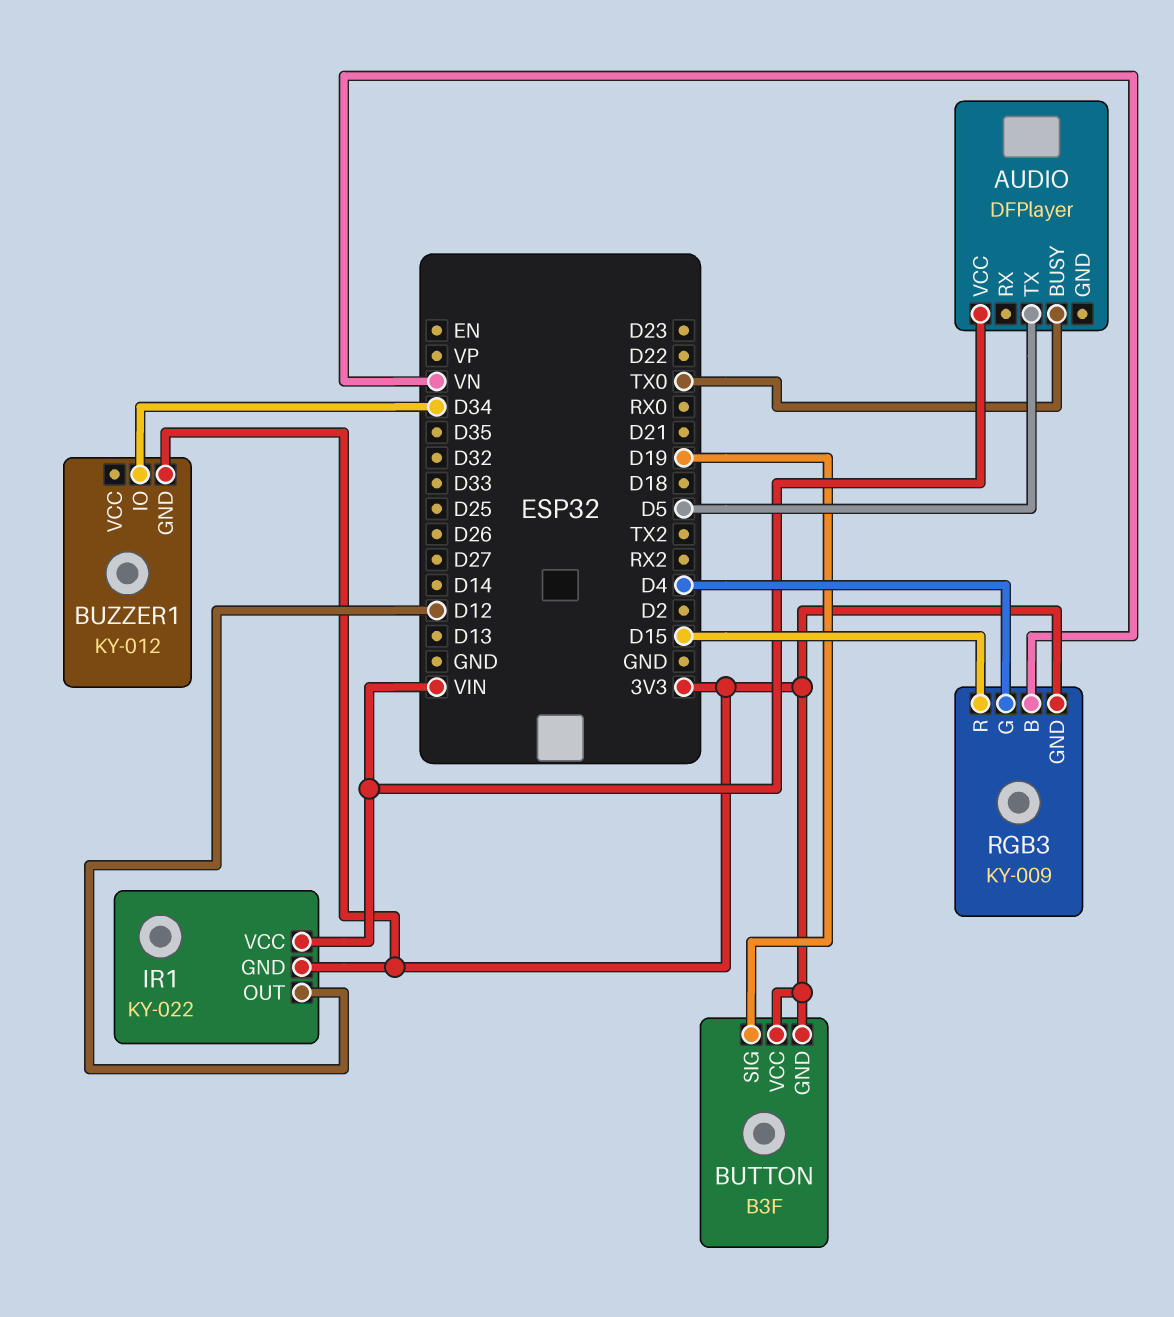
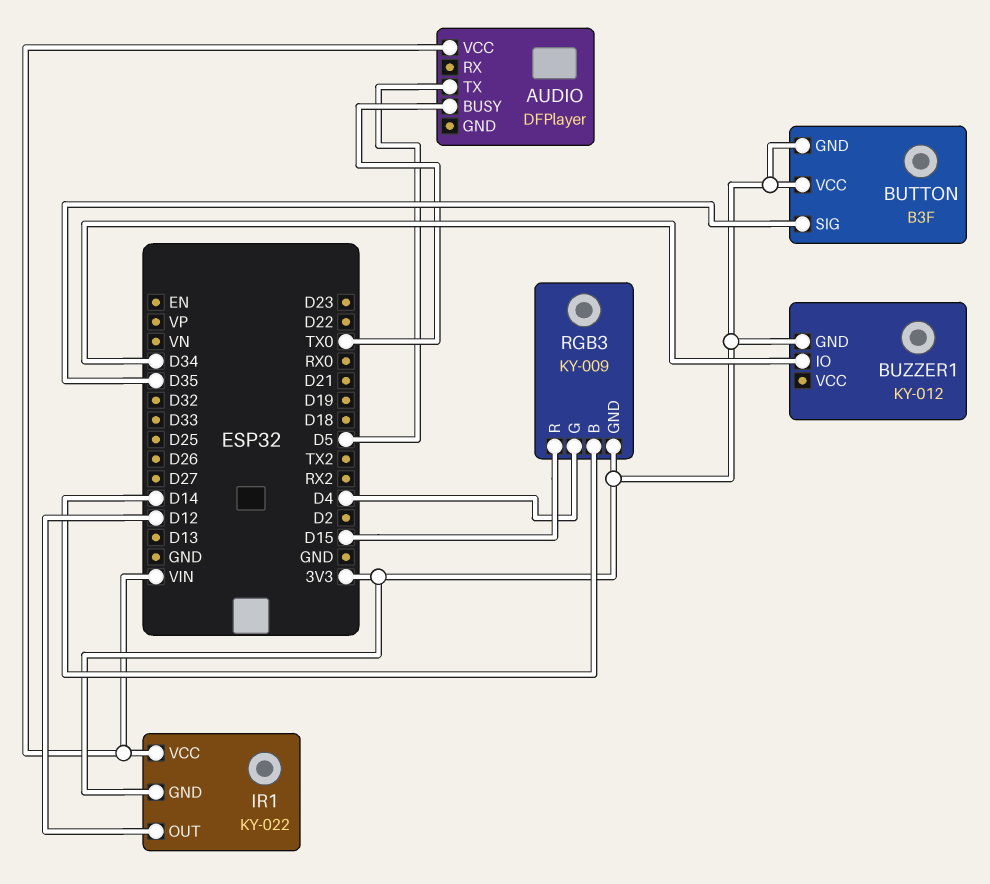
BUTTON pin SIG: D19 -> D35
RGB3 pin B: VN -> D14

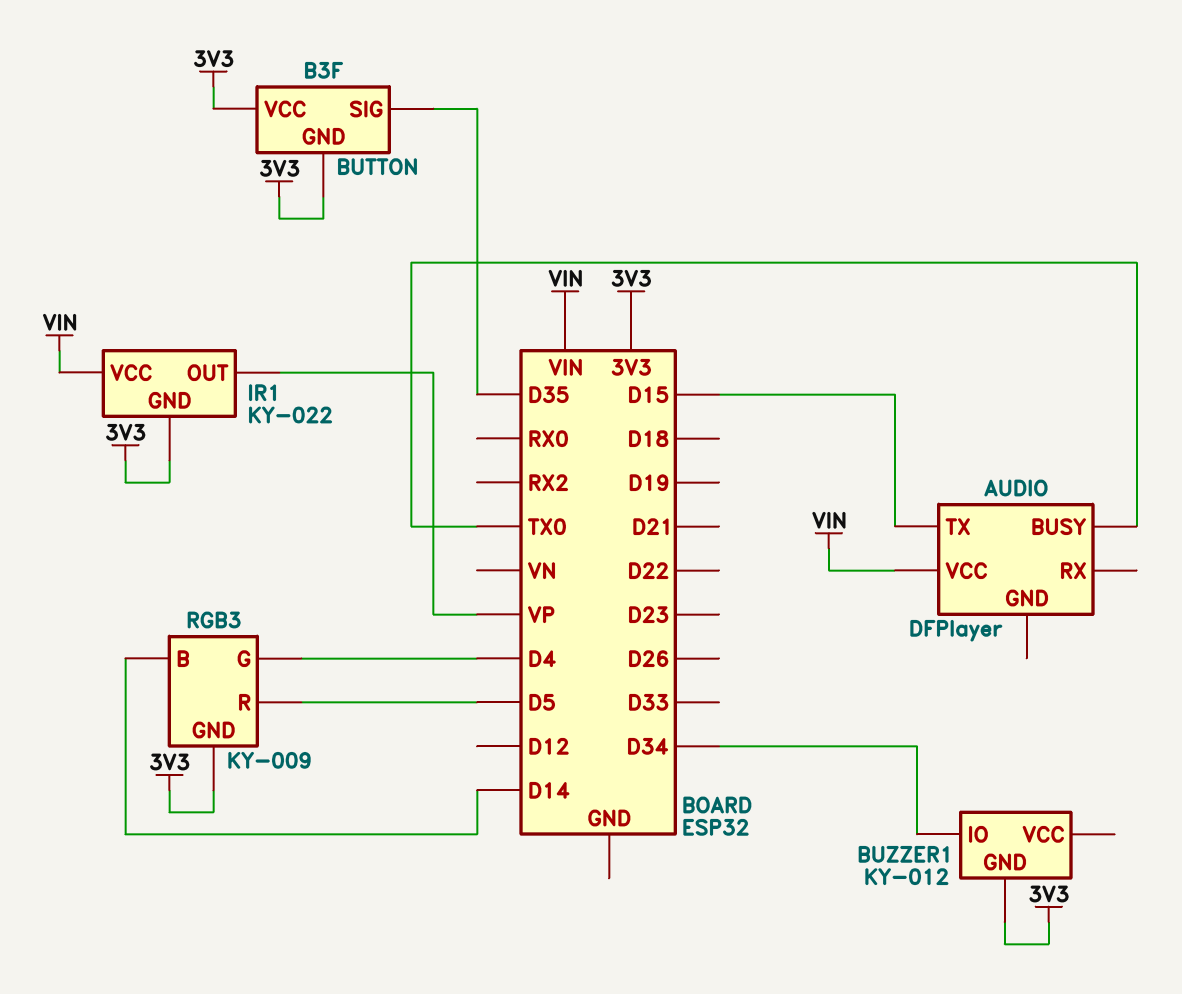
AUDIO pin TX: D5 -> D15
IR1 pin OUT: D12 -> VP
RGB3 pin R: D15 -> D5

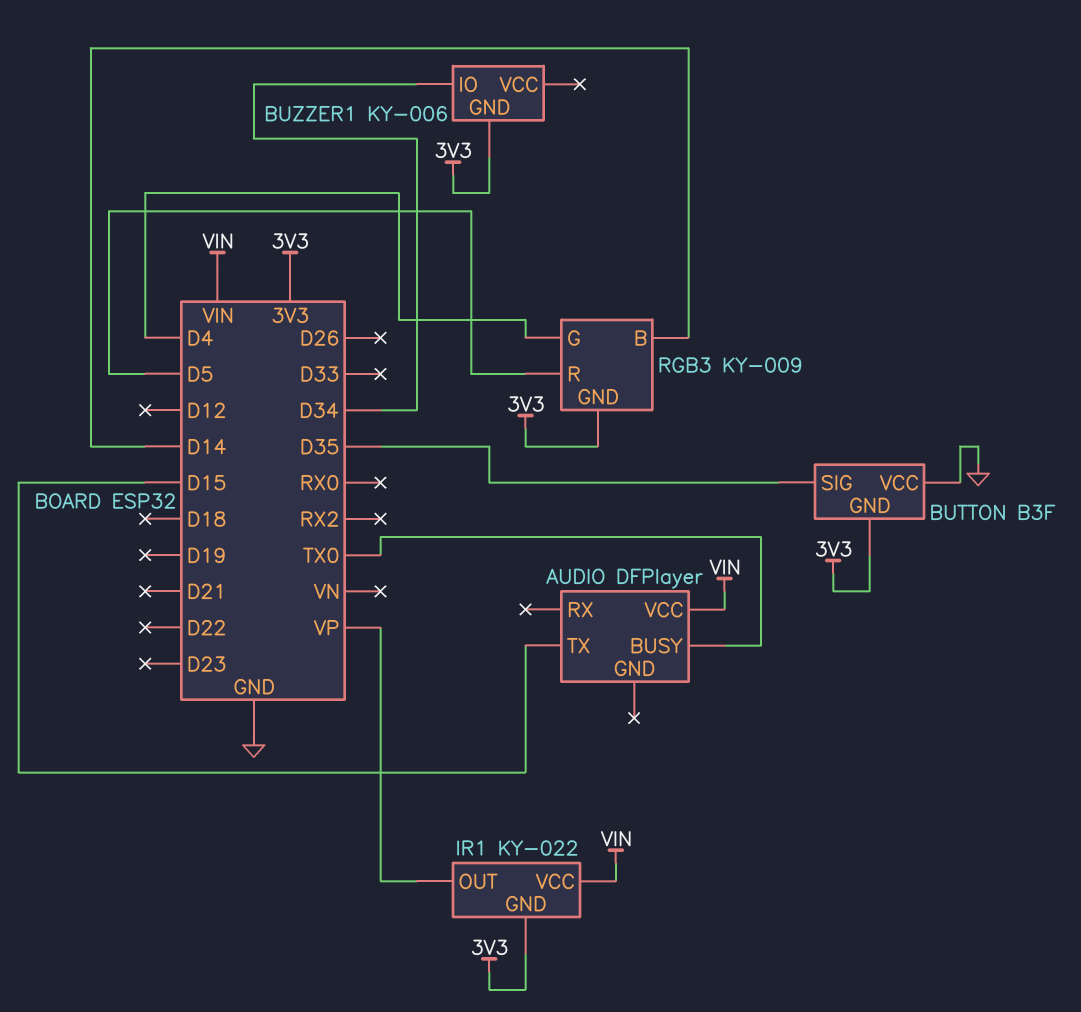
BUTTON pin VCC: 3V3 -> GND
BUZZER1: KY-012 -> KY-006

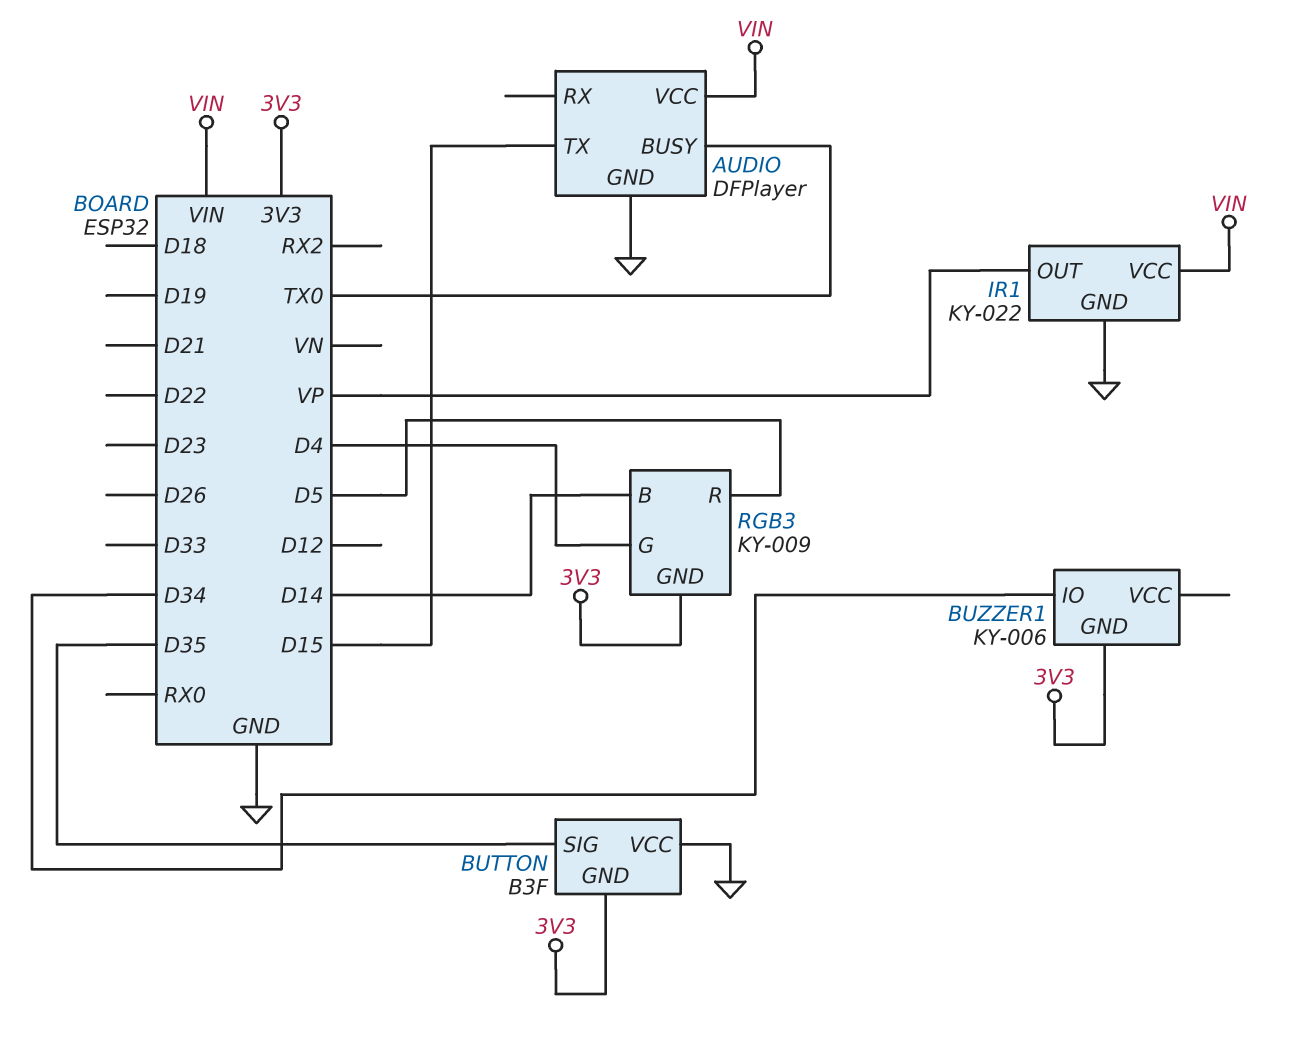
AUDIO pin GND: none -> GND
IR1 pin GND: 3V3 -> GND

